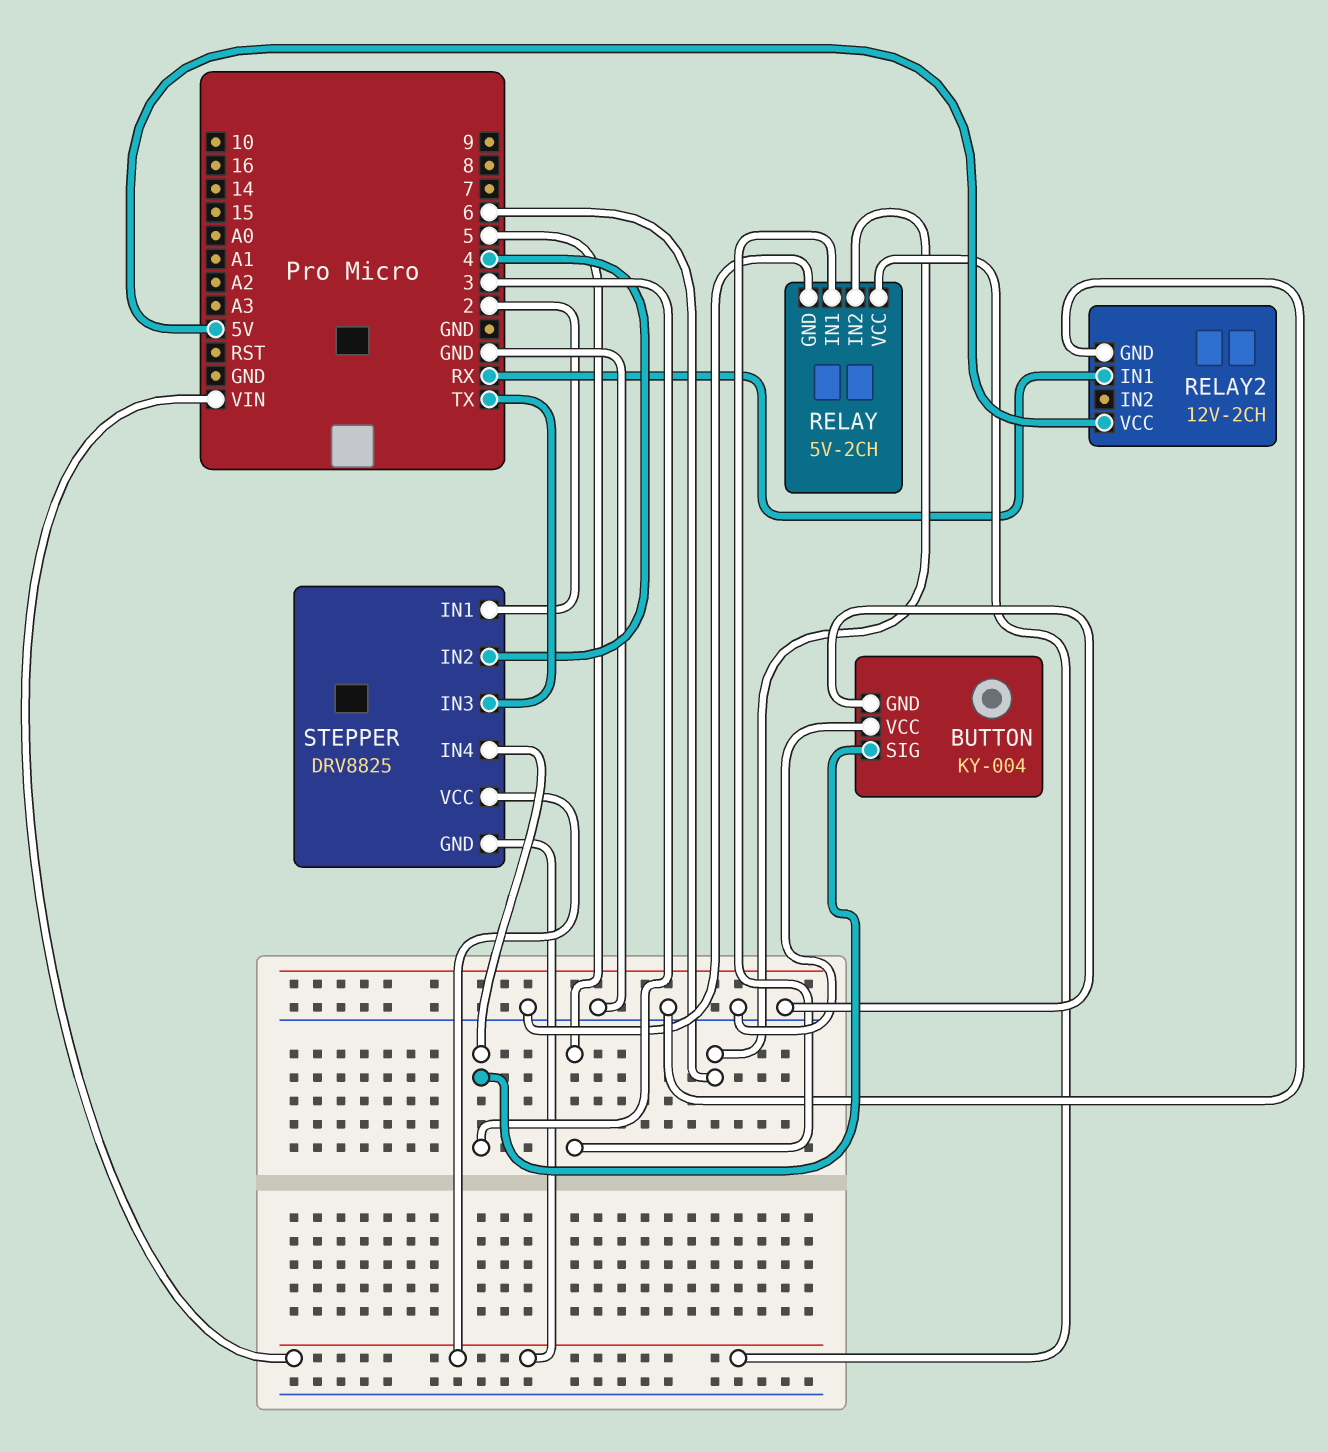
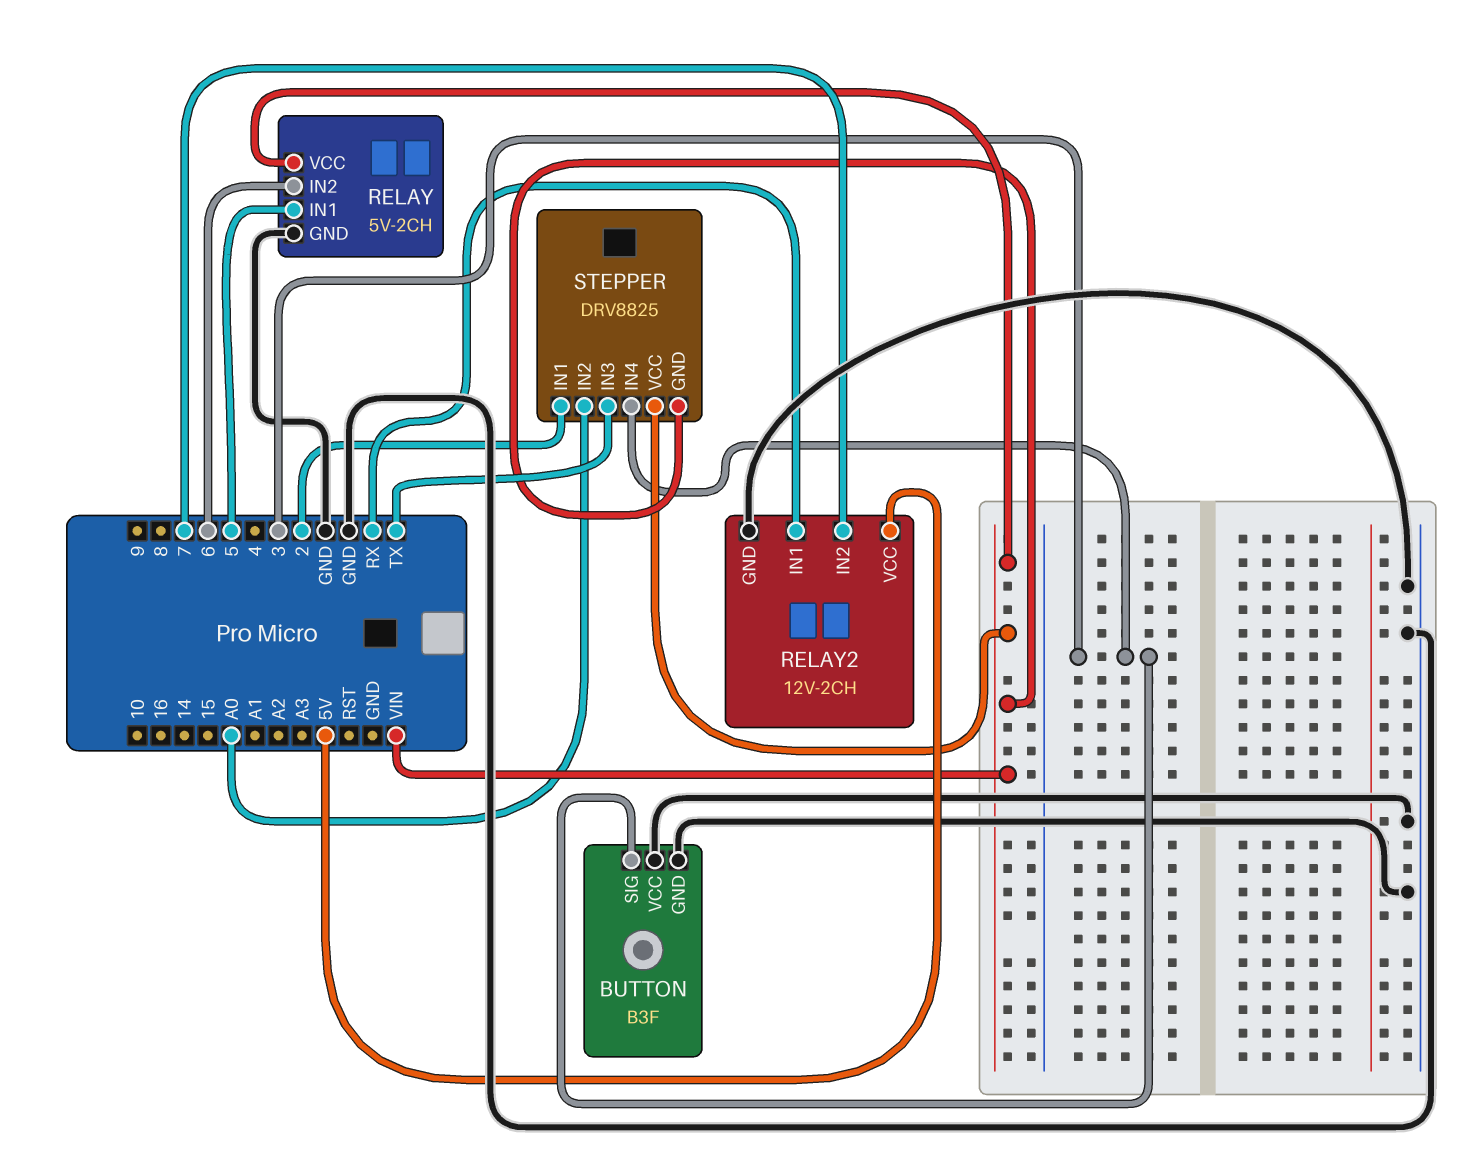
BUTTON: KY-004 -> B3F
RELAY2 pin IN2: none -> 7
STEPPER pin IN2: 4 -> A0

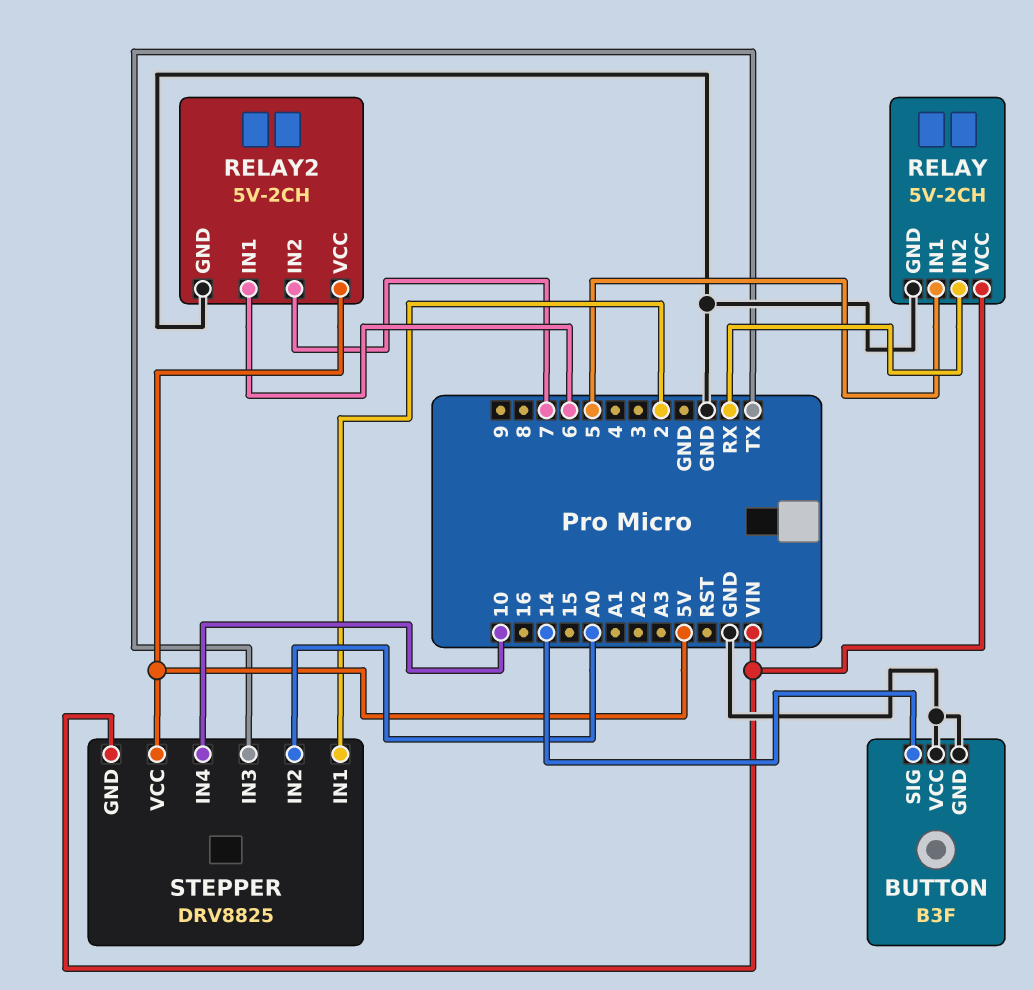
BUTTON pin SIG: 3 -> 14
RELAY pin IN2: 6 -> RX
RELAY2: 12V-2CH -> 5V-2CH
RELAY2 pin IN1: RX -> 6
STEPPER pin IN4: 3 -> 10
STEPPER pin VCC: VIN -> 5V

